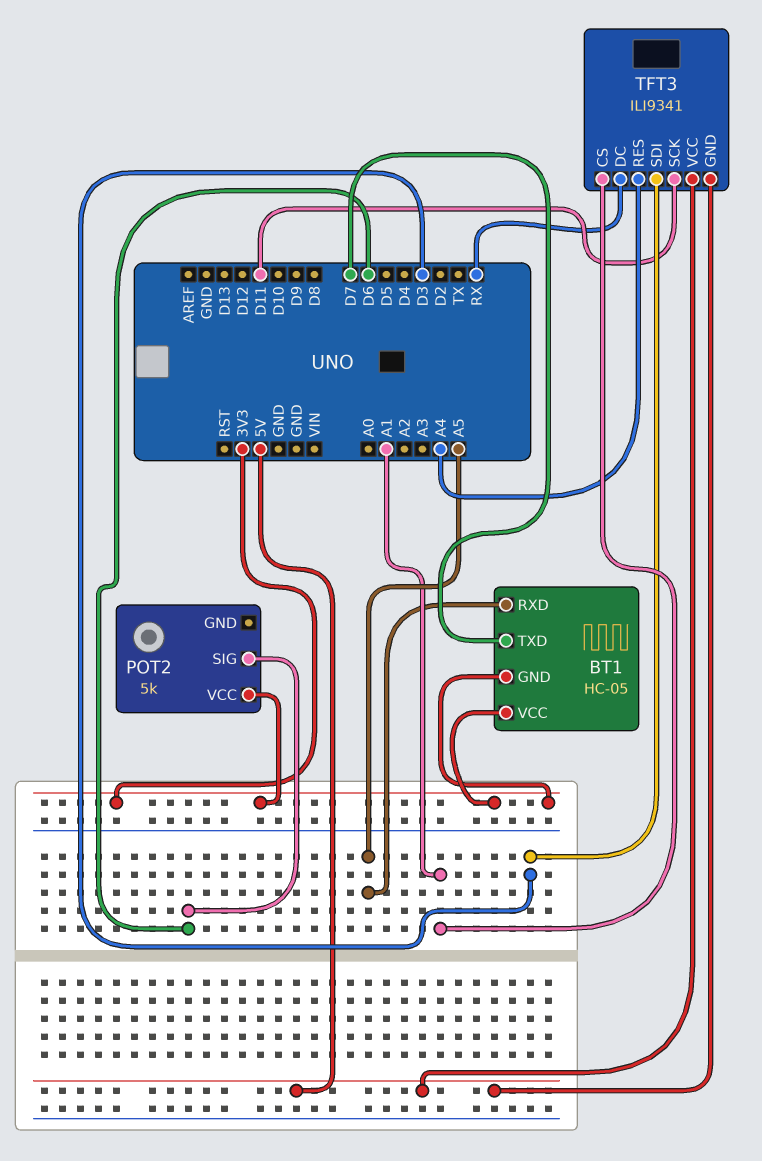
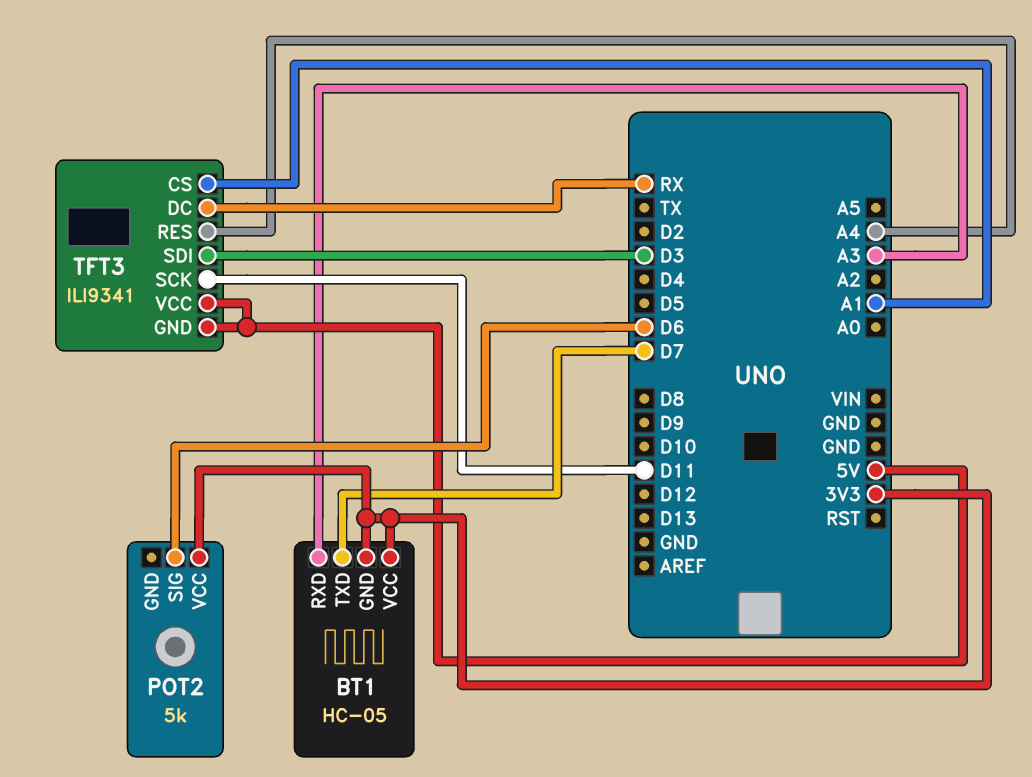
BT1 pin RXD: A5 -> A3

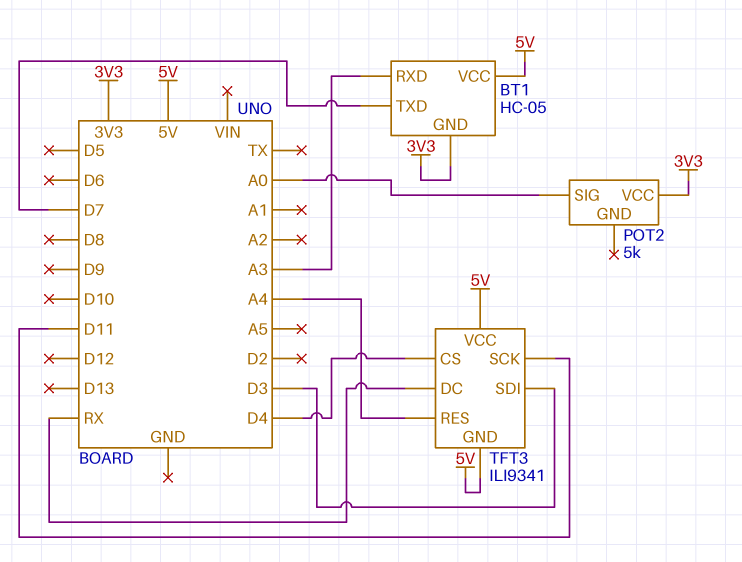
BT1 pin VCC: 3V3 -> 5V
POT2 pin SIG: D6 -> A0
TFT3 pin CS: A1 -> D4

